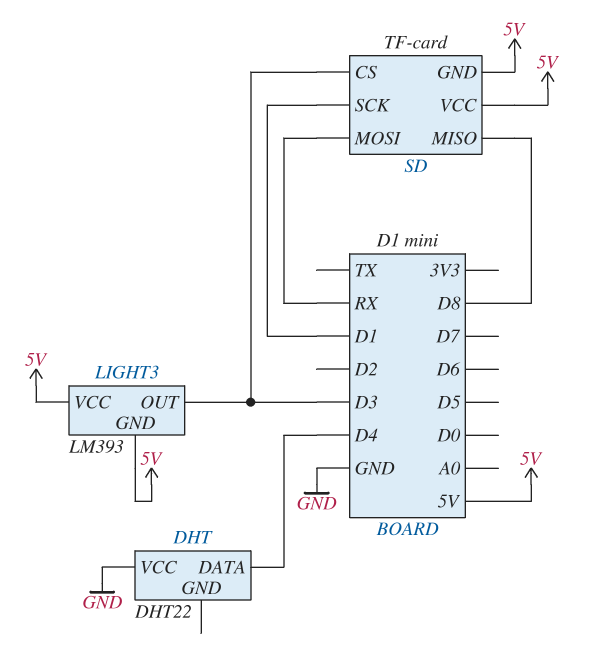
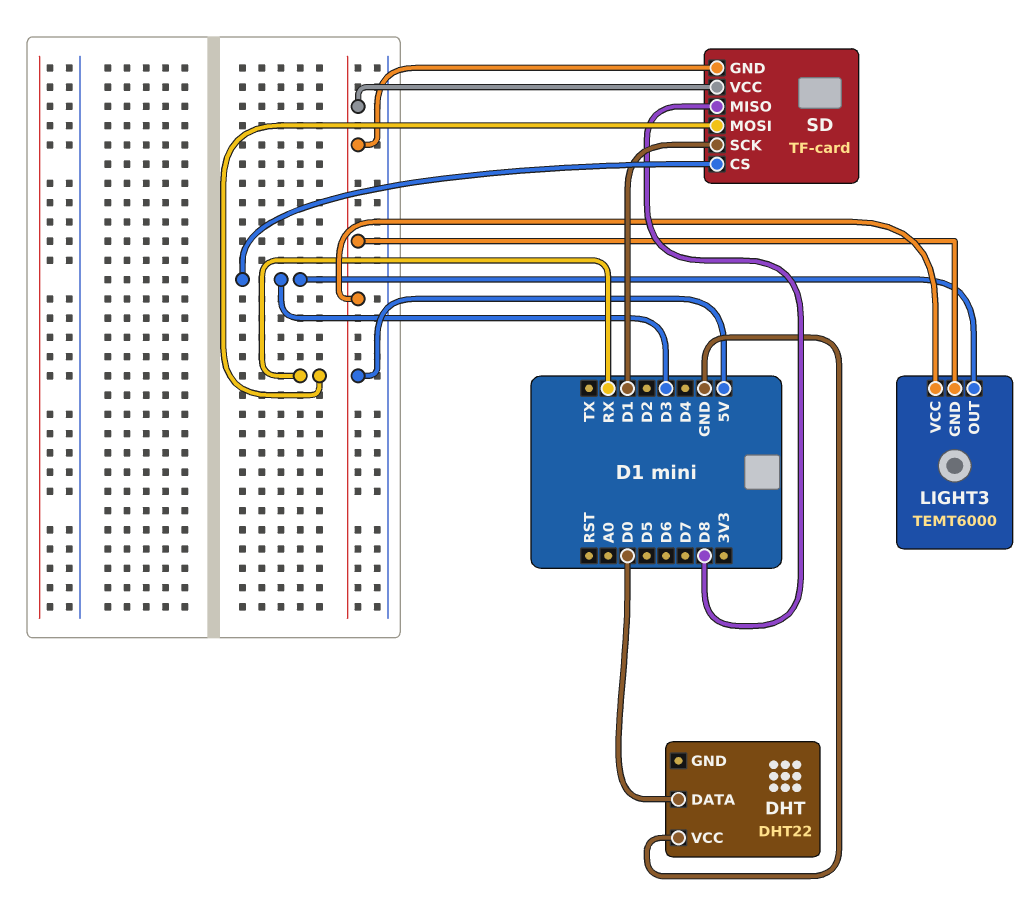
DHT pin DATA: D4 -> D0
LIGHT3: LM393 -> TEMT6000

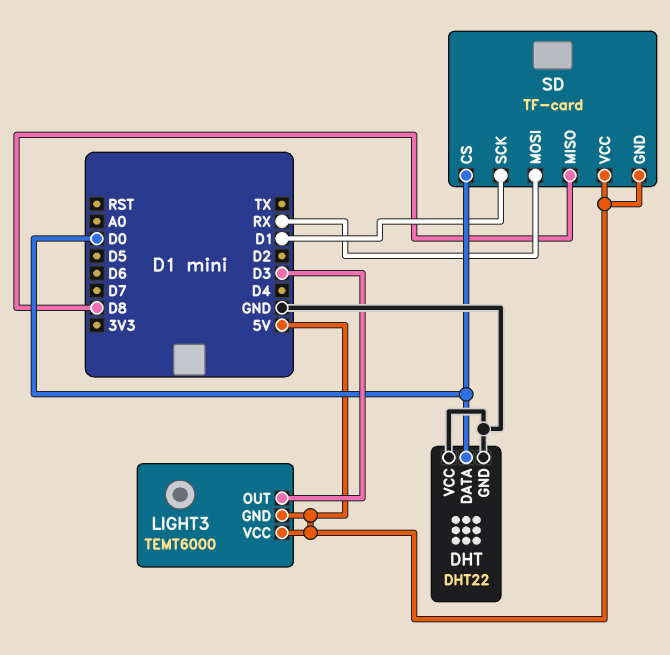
DHT pin GND: none -> GND
SD pin CS: D3 -> D0

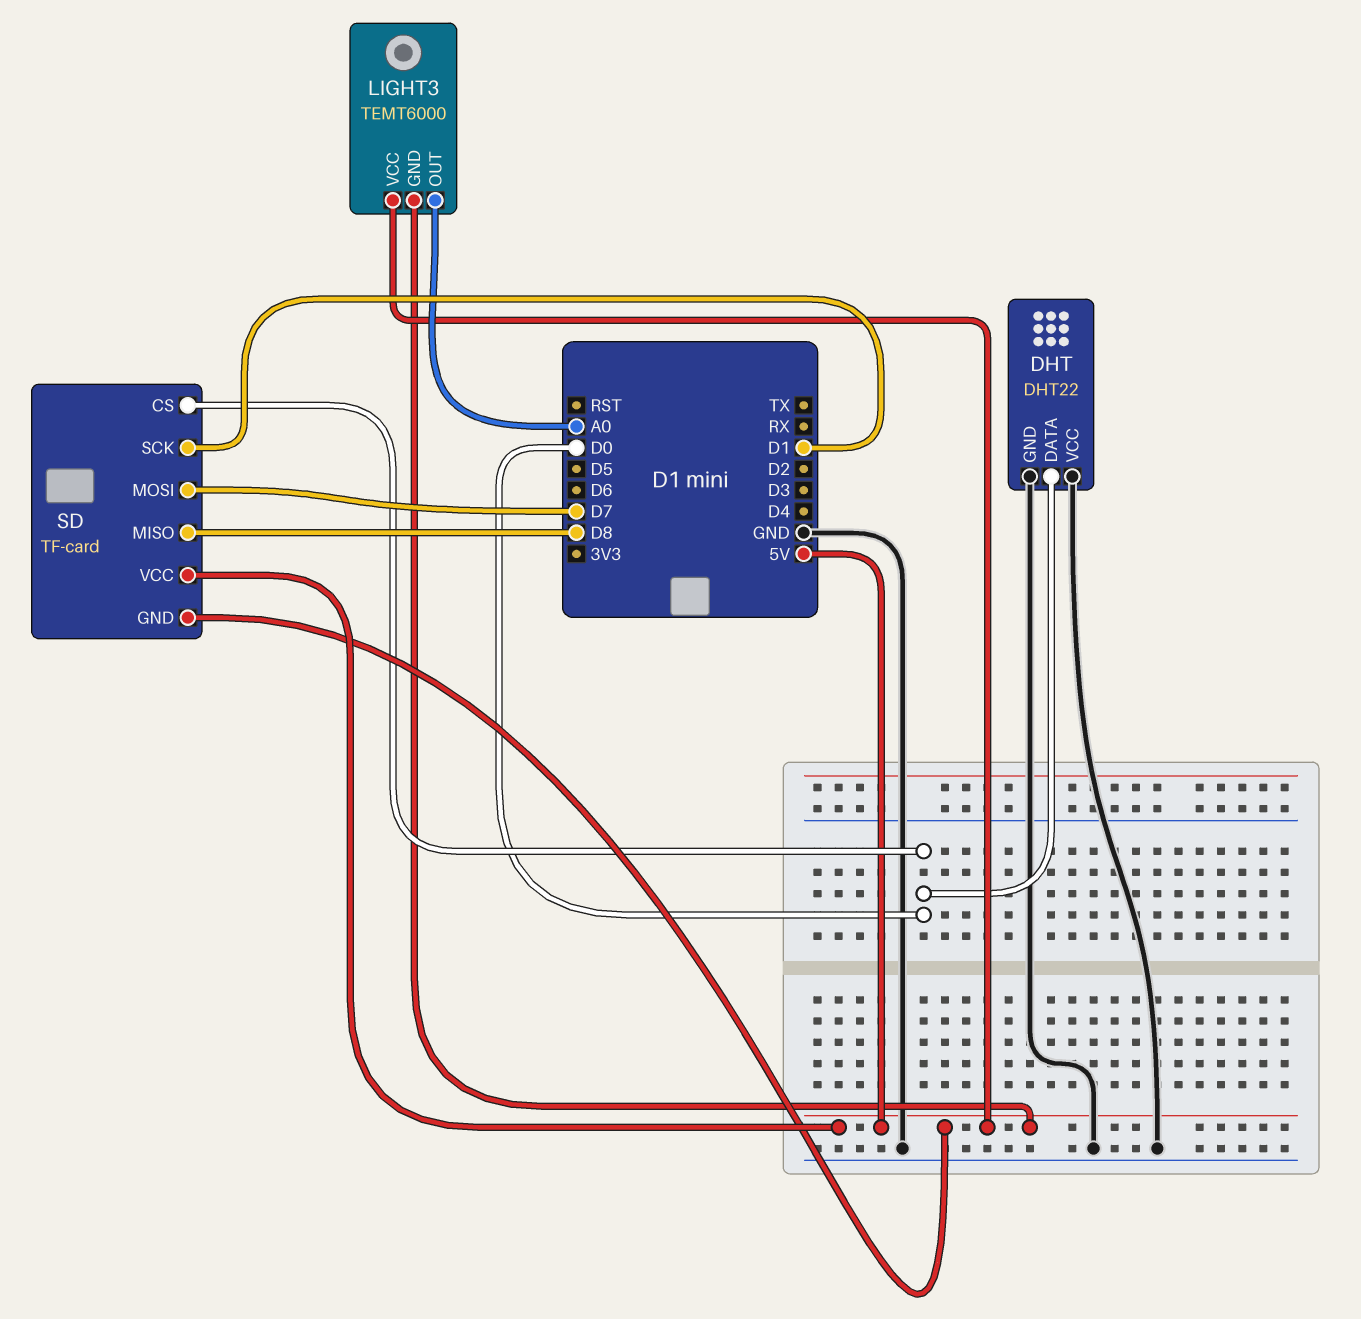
LIGHT3 pin OUT: D3 -> A0
SD pin MOSI: RX -> D7

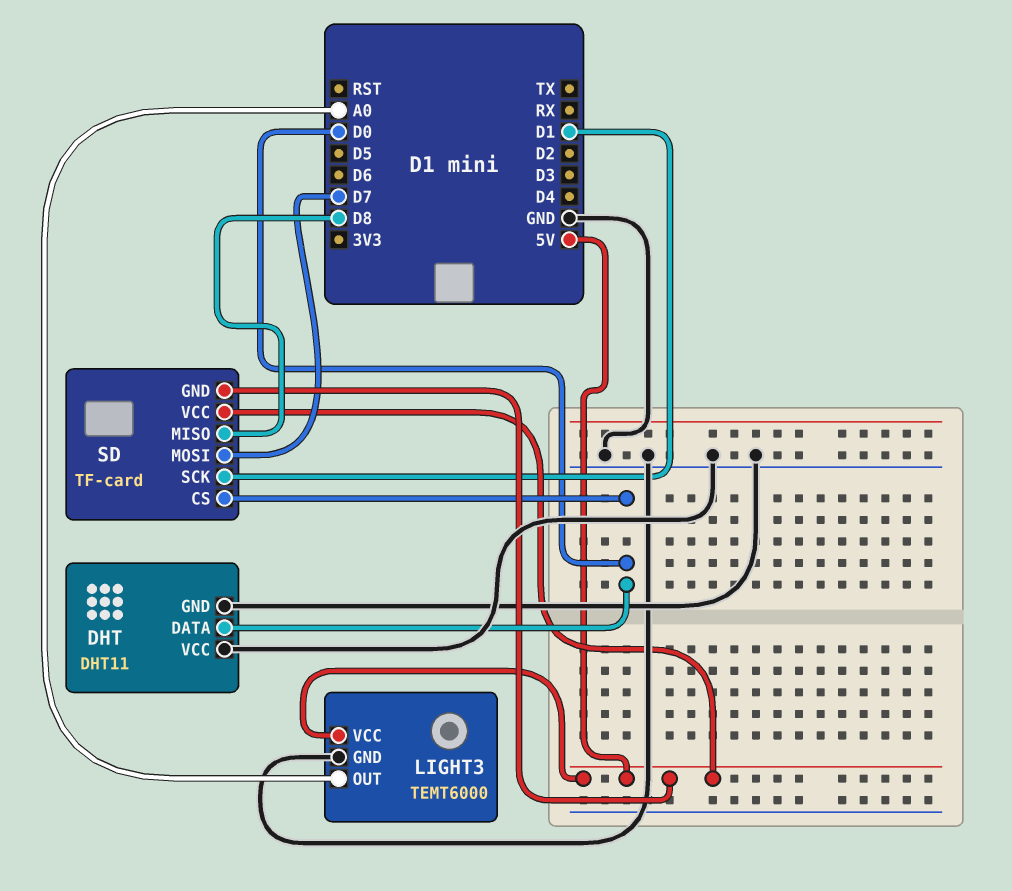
DHT: DHT22 -> DHT11
LIGHT3 pin GND: 5V -> GND

